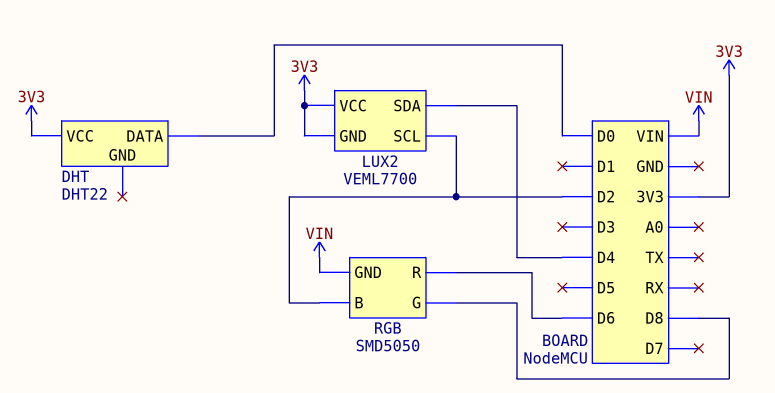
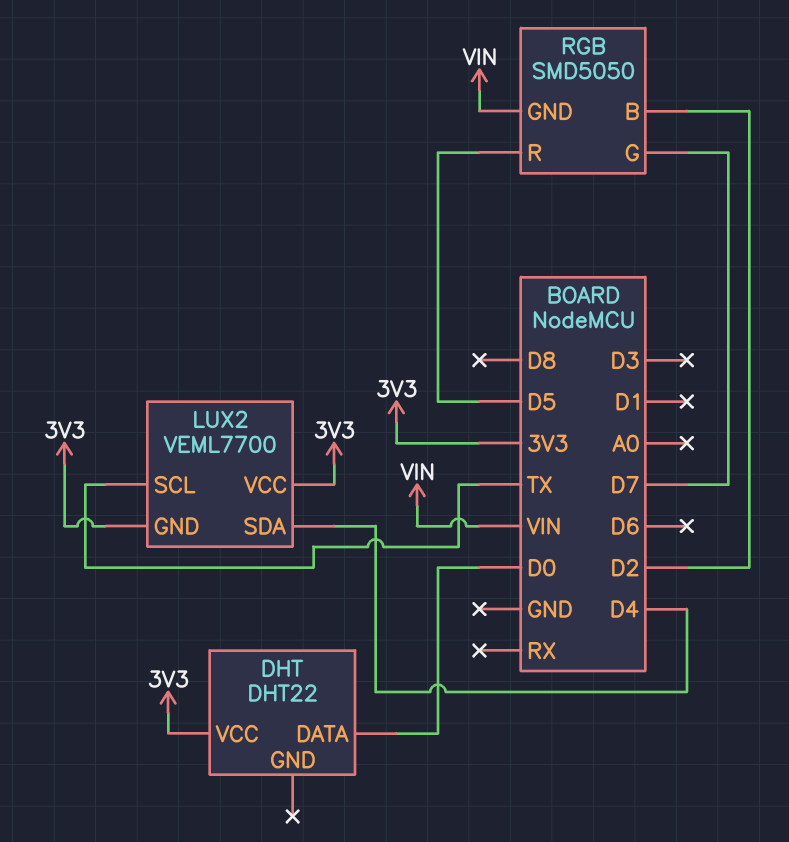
LUX2 pin SCL: D2 -> TX
RGB pin G: D8 -> D7
RGB pin R: D6 -> D5

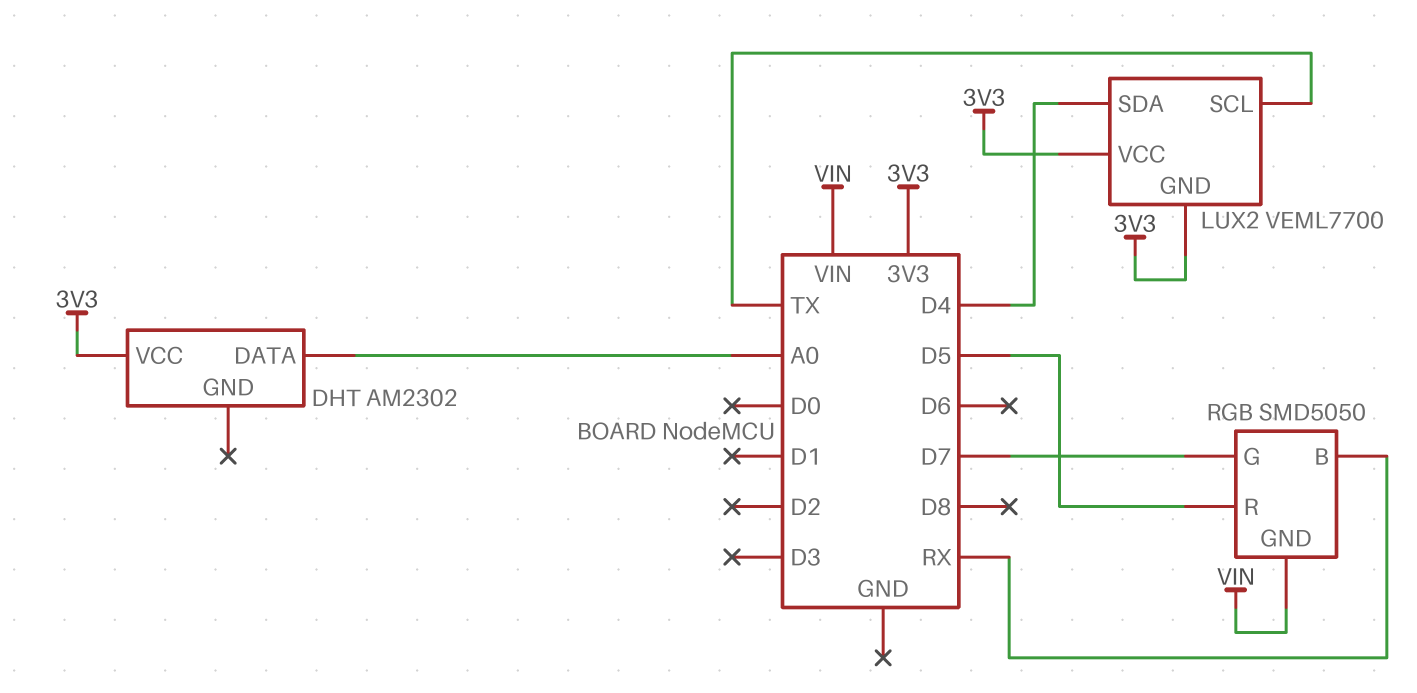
DHT: DHT22 -> AM2302
DHT pin DATA: D0 -> A0
RGB pin B: D2 -> RX

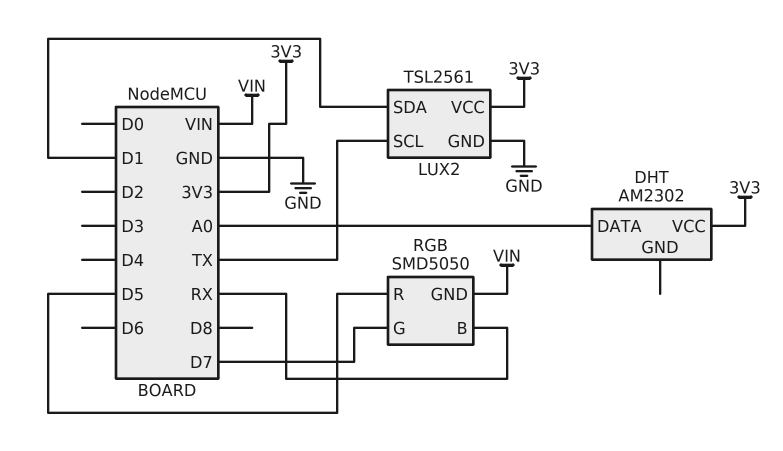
LUX2: VEML7700 -> TSL2561
LUX2 pin GND: 3V3 -> GND
LUX2 pin SDA: D4 -> D1

